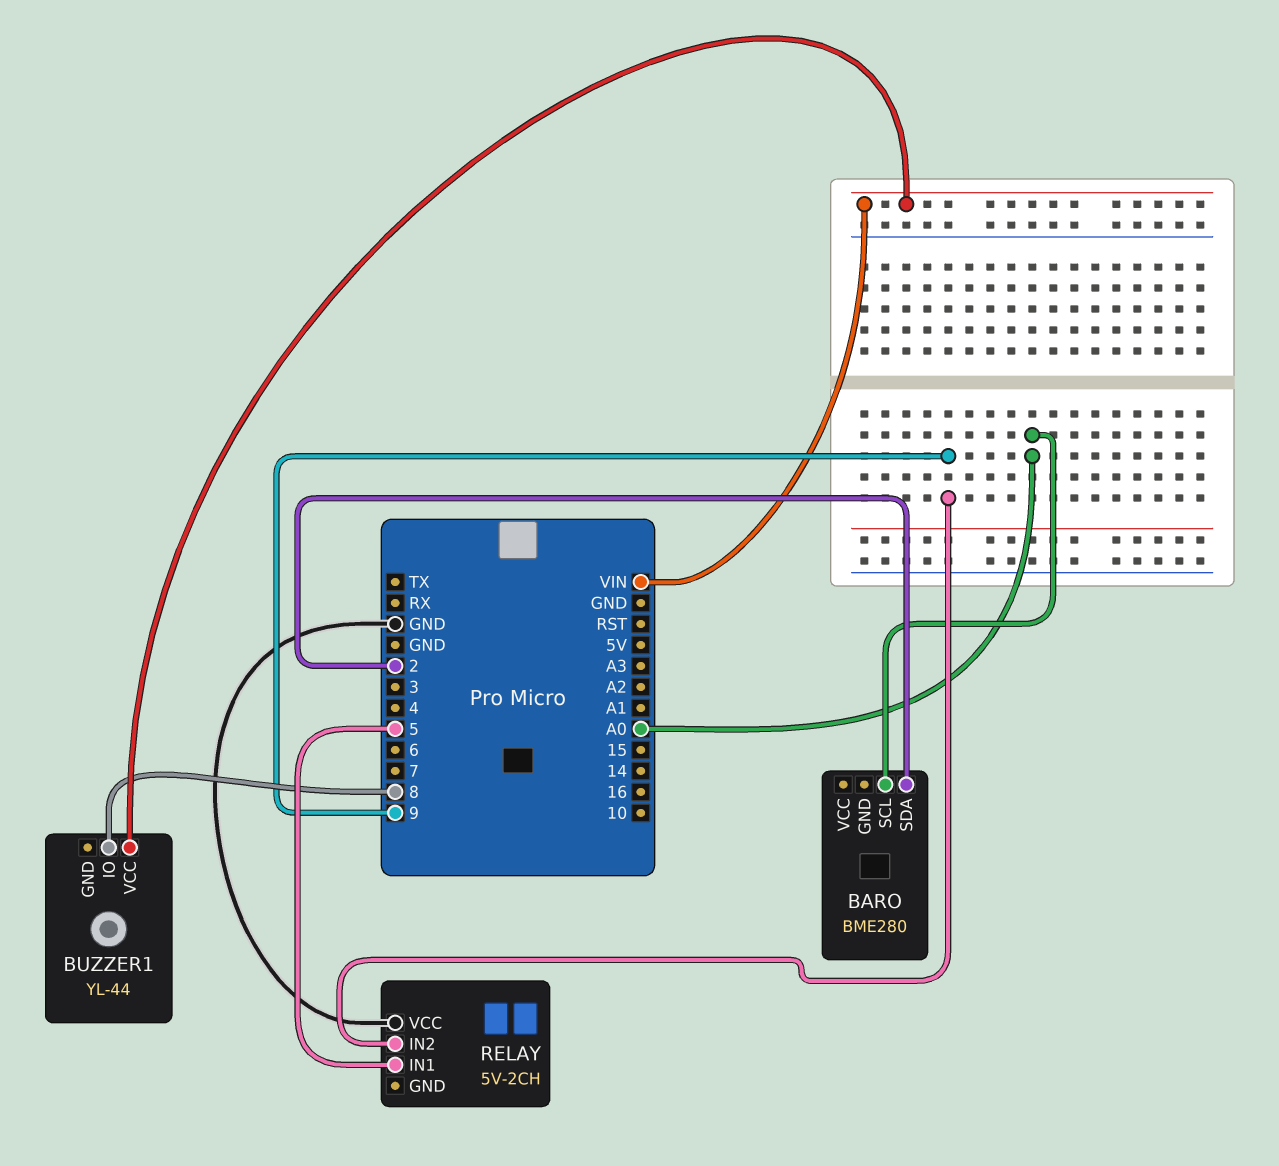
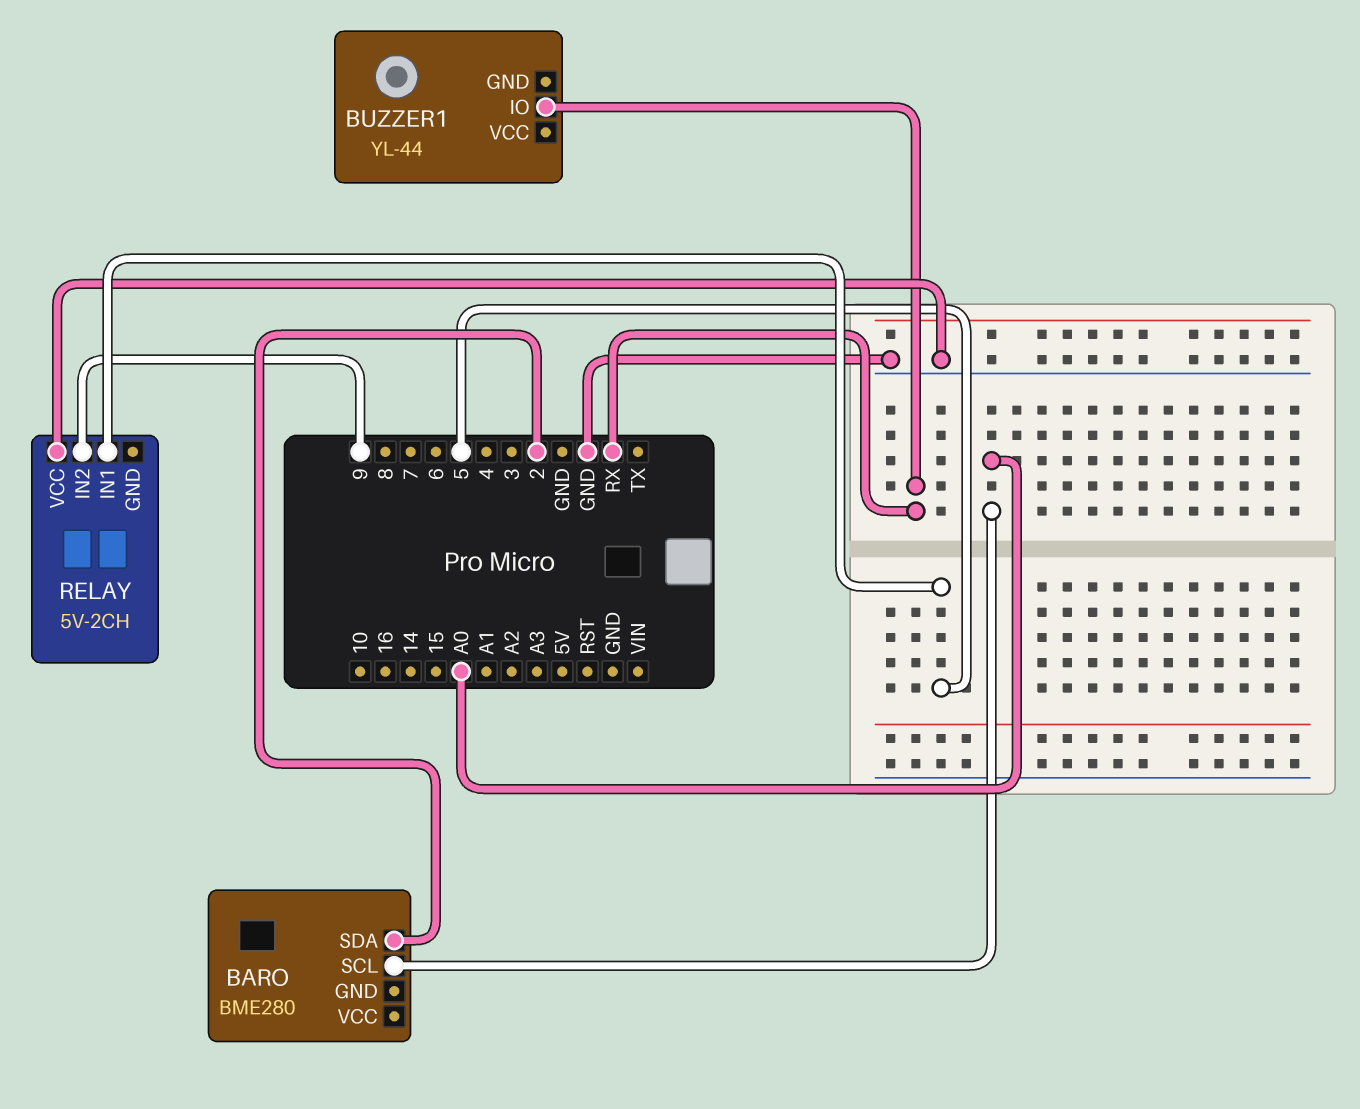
BUZZER1 pin IO: 8 -> RX
BUZZER1 pin VCC: VIN -> none

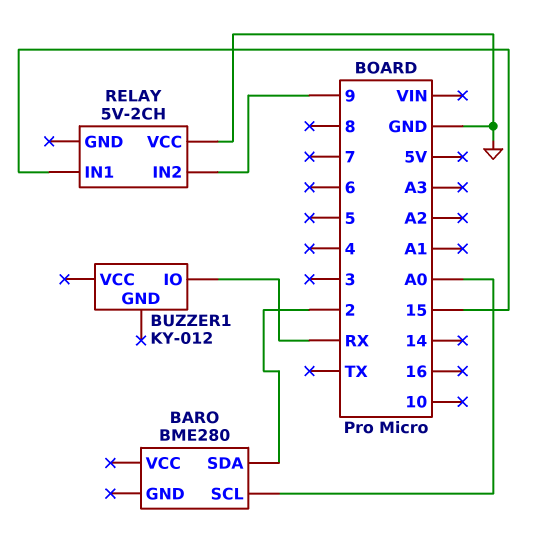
BUZZER1: YL-44 -> KY-012
RELAY pin IN1: 5 -> 15

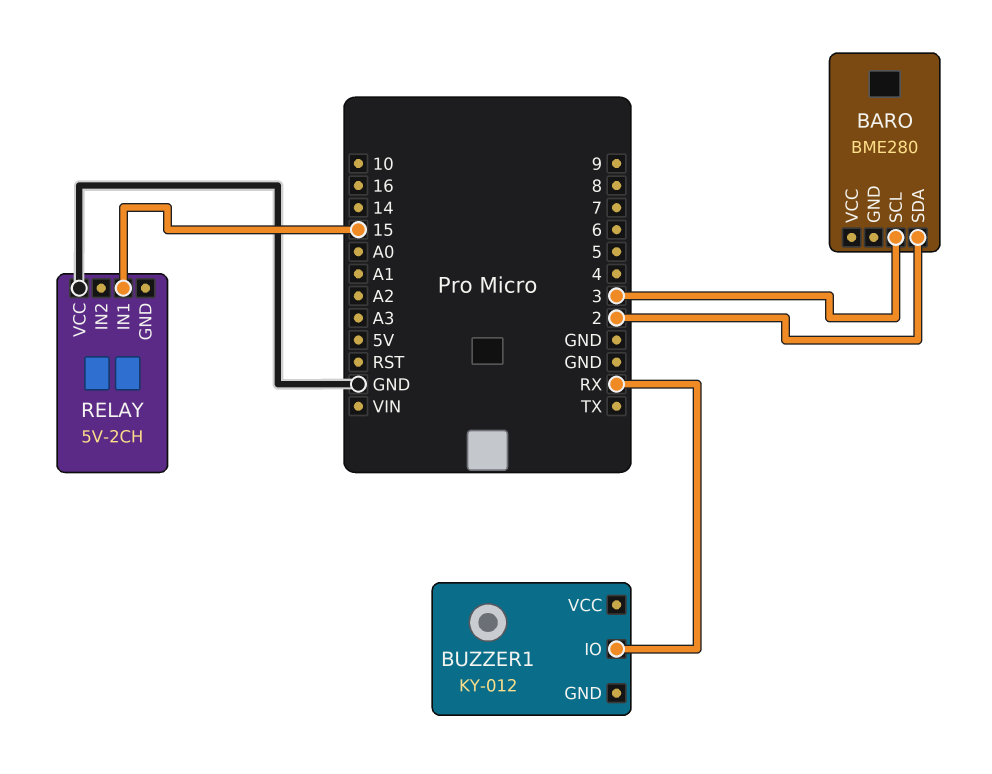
BARO pin SCL: A0 -> 3
RELAY pin IN2: 9 -> none

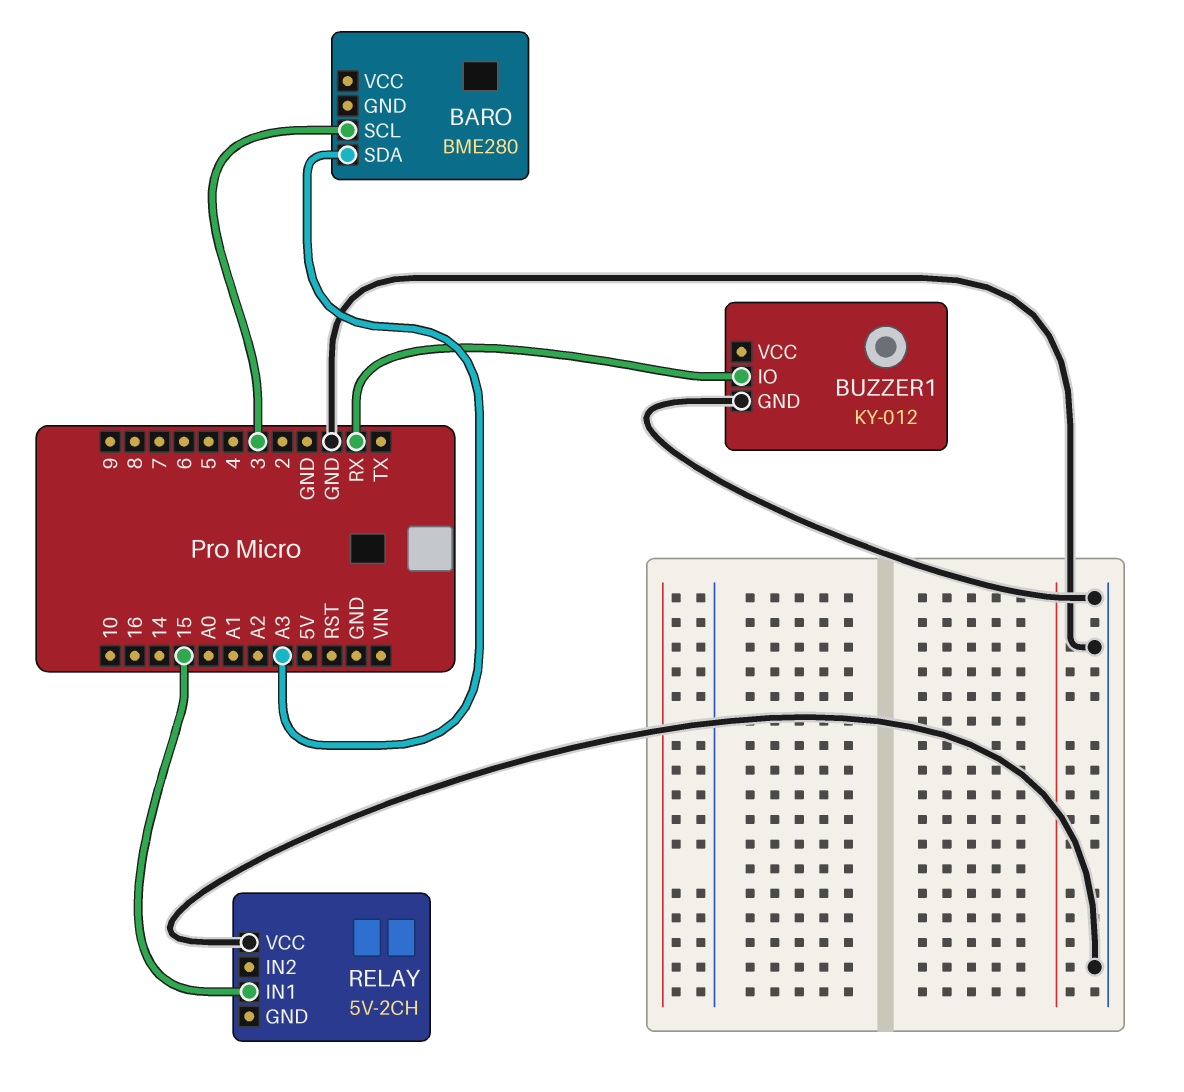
BARO pin SDA: 2 -> A3
BUZZER1 pin GND: none -> GND

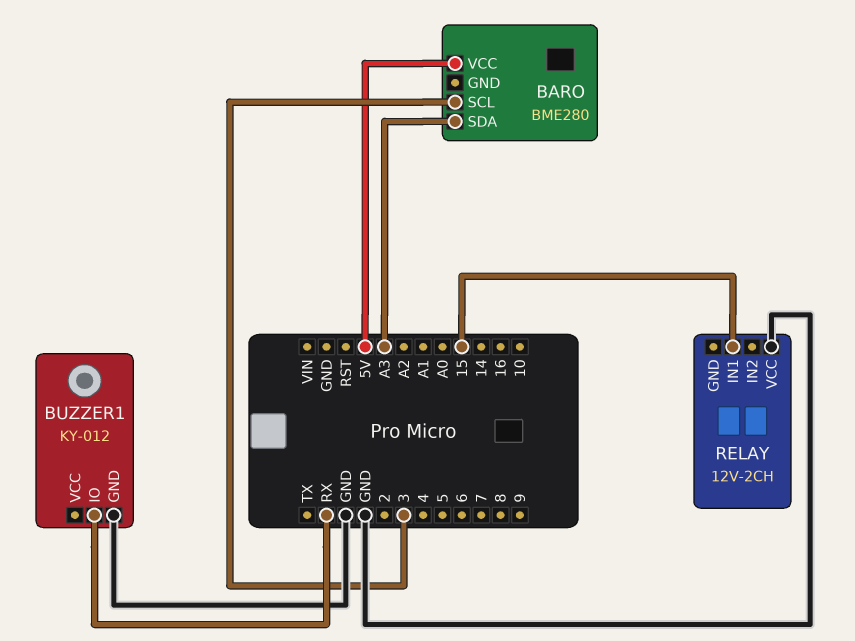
BARO pin VCC: none -> 5V
RELAY: 5V-2CH -> 12V-2CH

